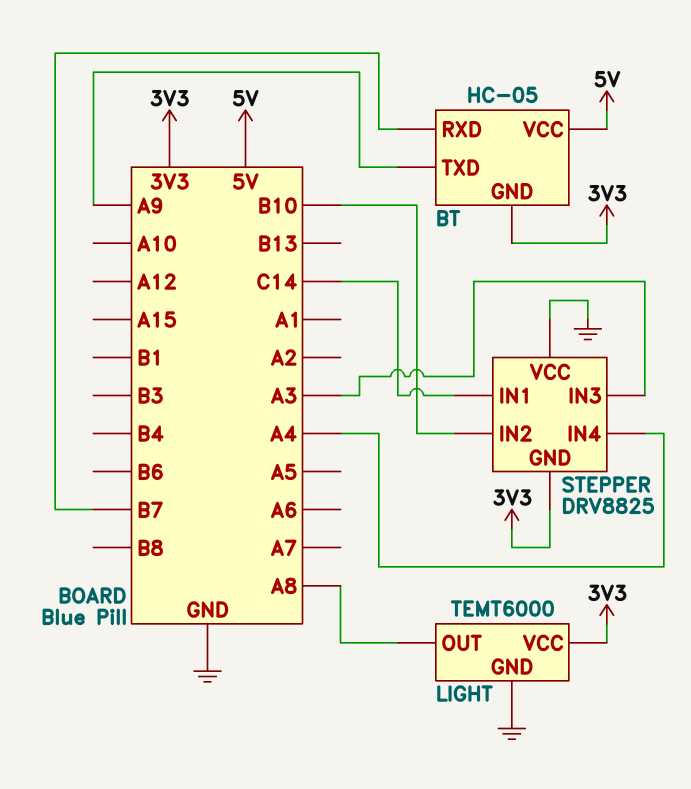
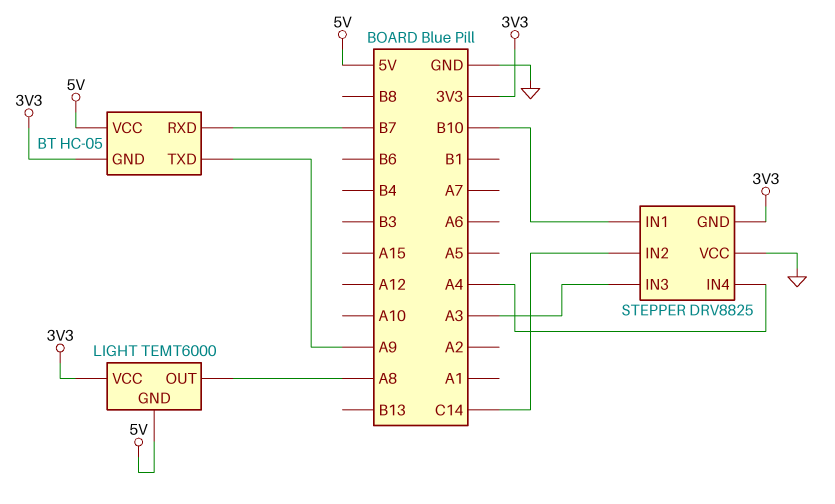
LIGHT pin GND: GND -> 5V
STEPPER pin IN1: C14 -> B10
STEPPER pin IN2: B10 -> C14

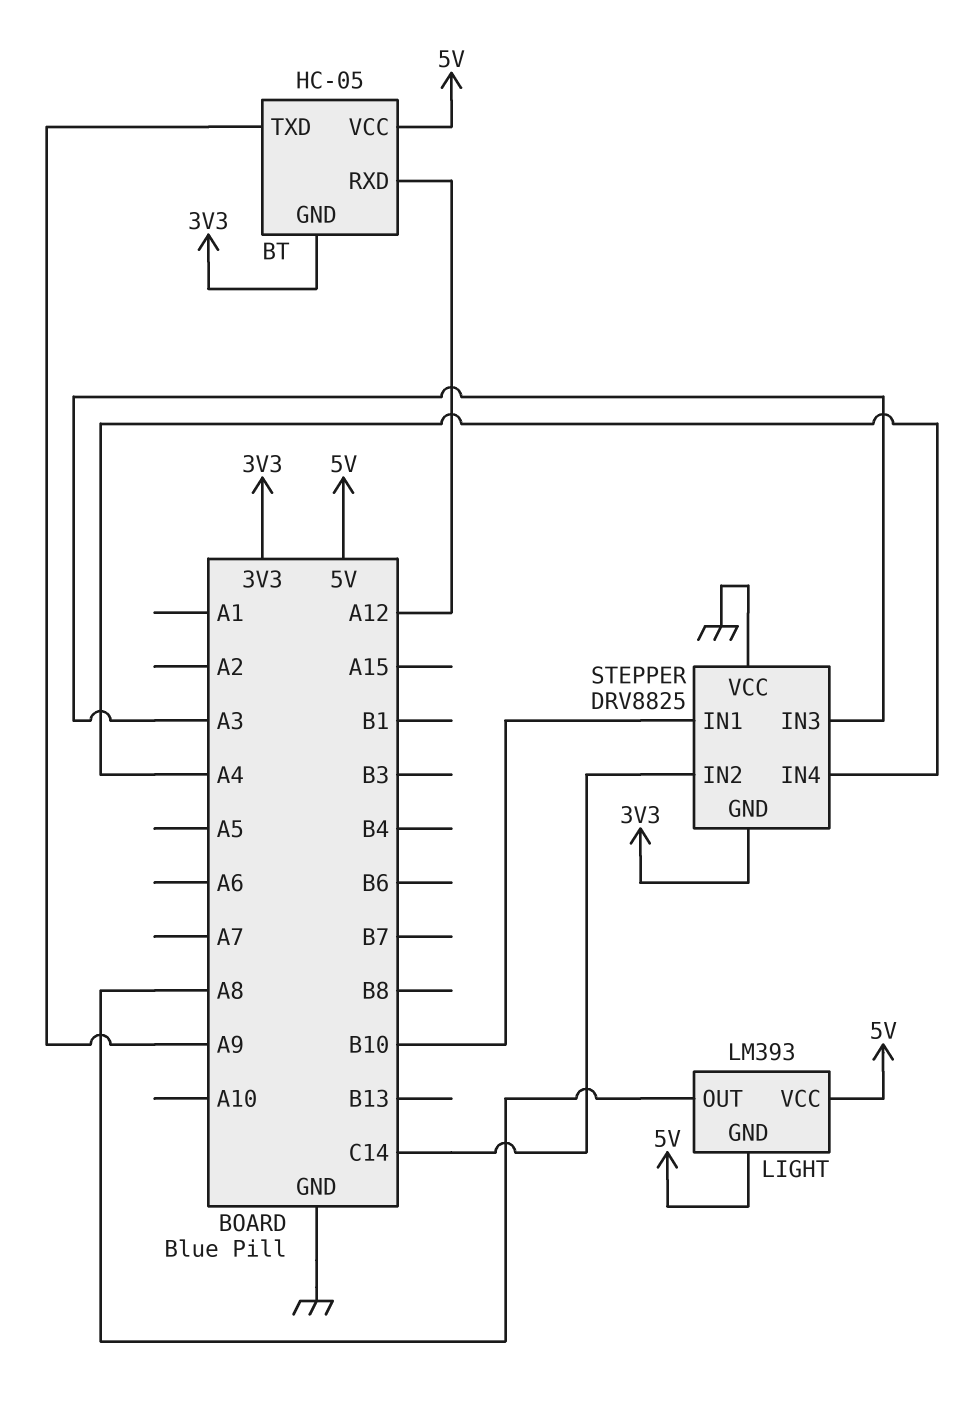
BT pin RXD: B7 -> A12
LIGHT: TEMT6000 -> LM393
LIGHT pin VCC: 3V3 -> 5V

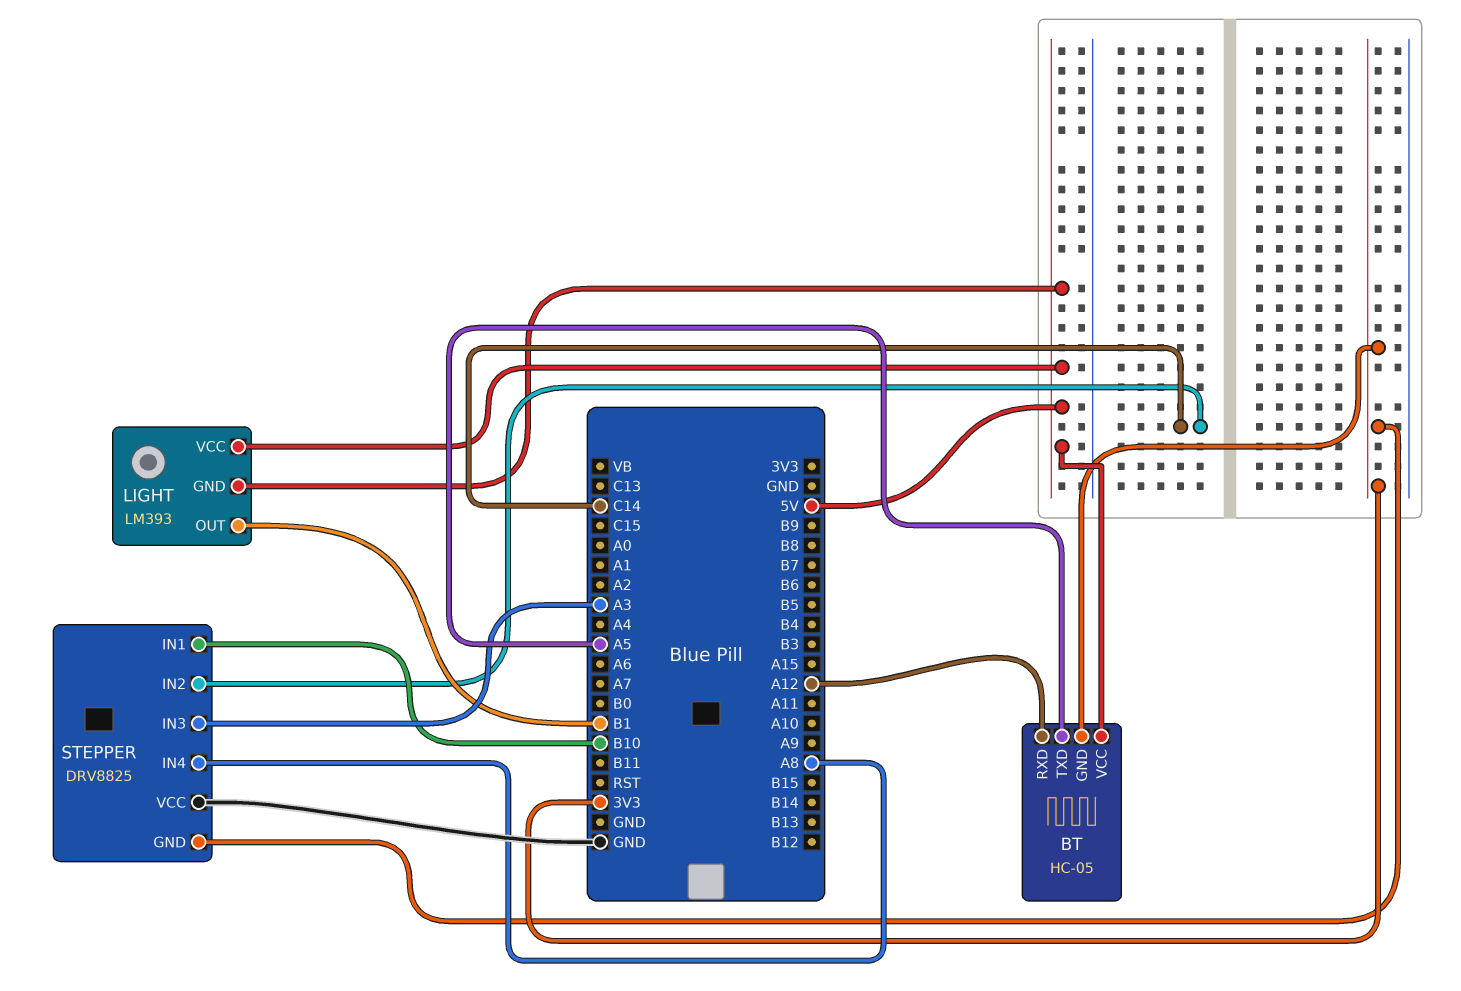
BT pin TXD: A9 -> A5
LIGHT pin OUT: A8 -> B1
STEPPER pin IN4: A4 -> A8

